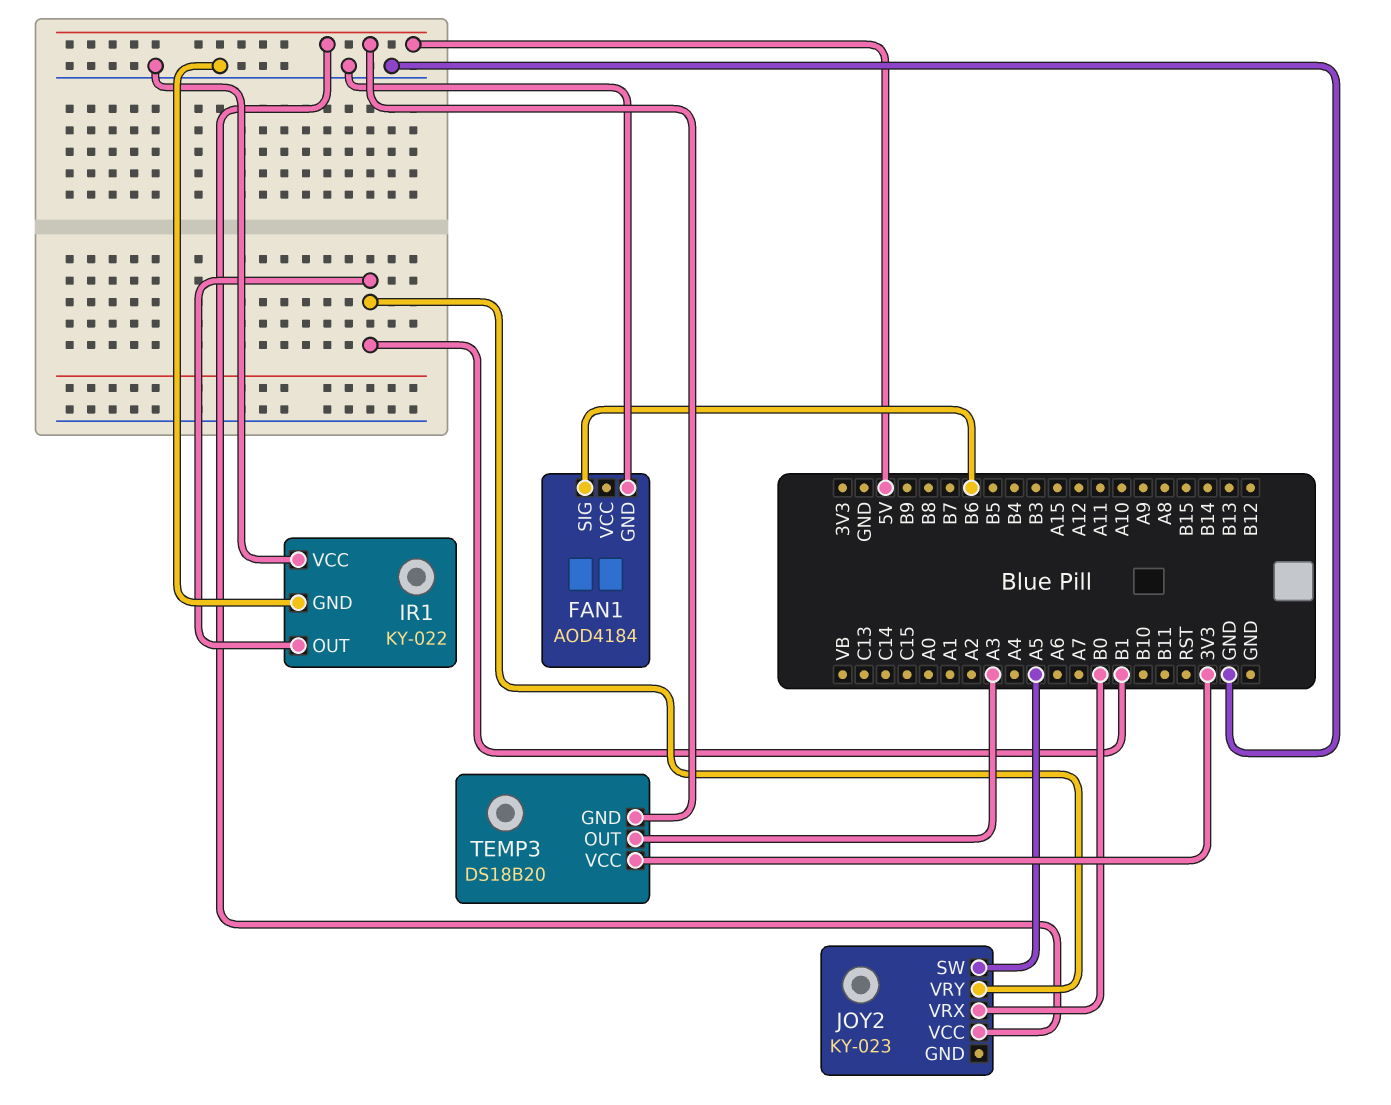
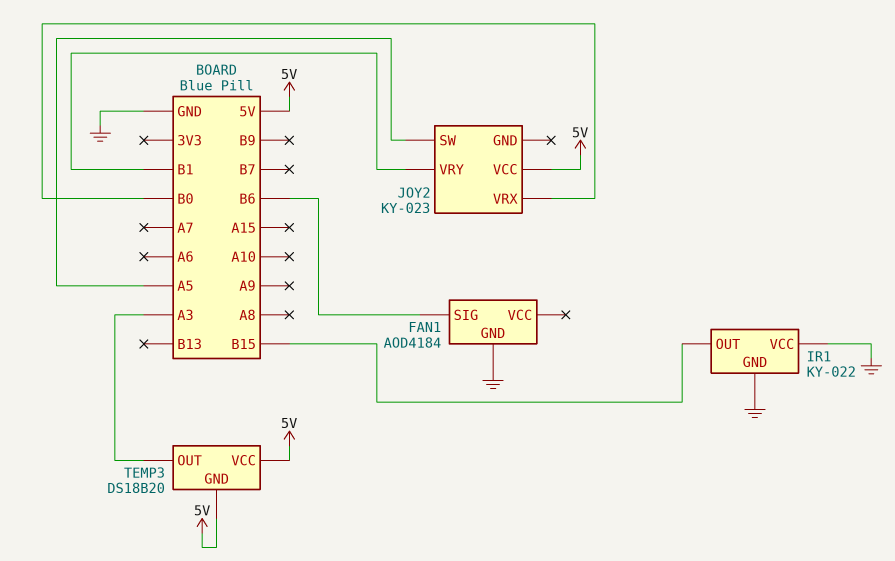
IR1 pin OUT: B1 -> B15
TEMP3 pin VCC: 3V3 -> 5V

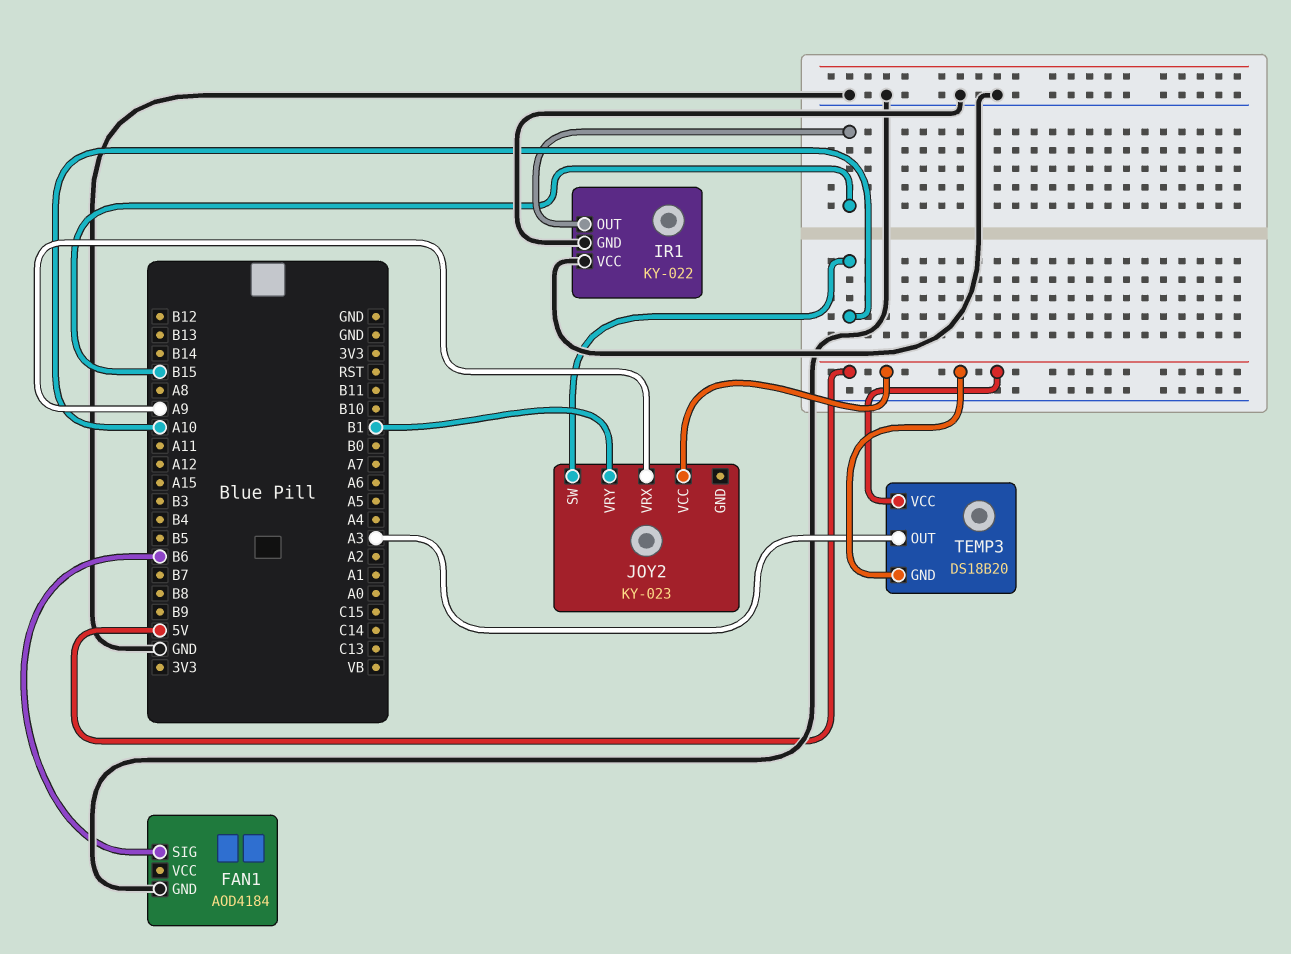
JOY2 pin SW: A5 -> A10
JOY2 pin VRX: B0 -> A9

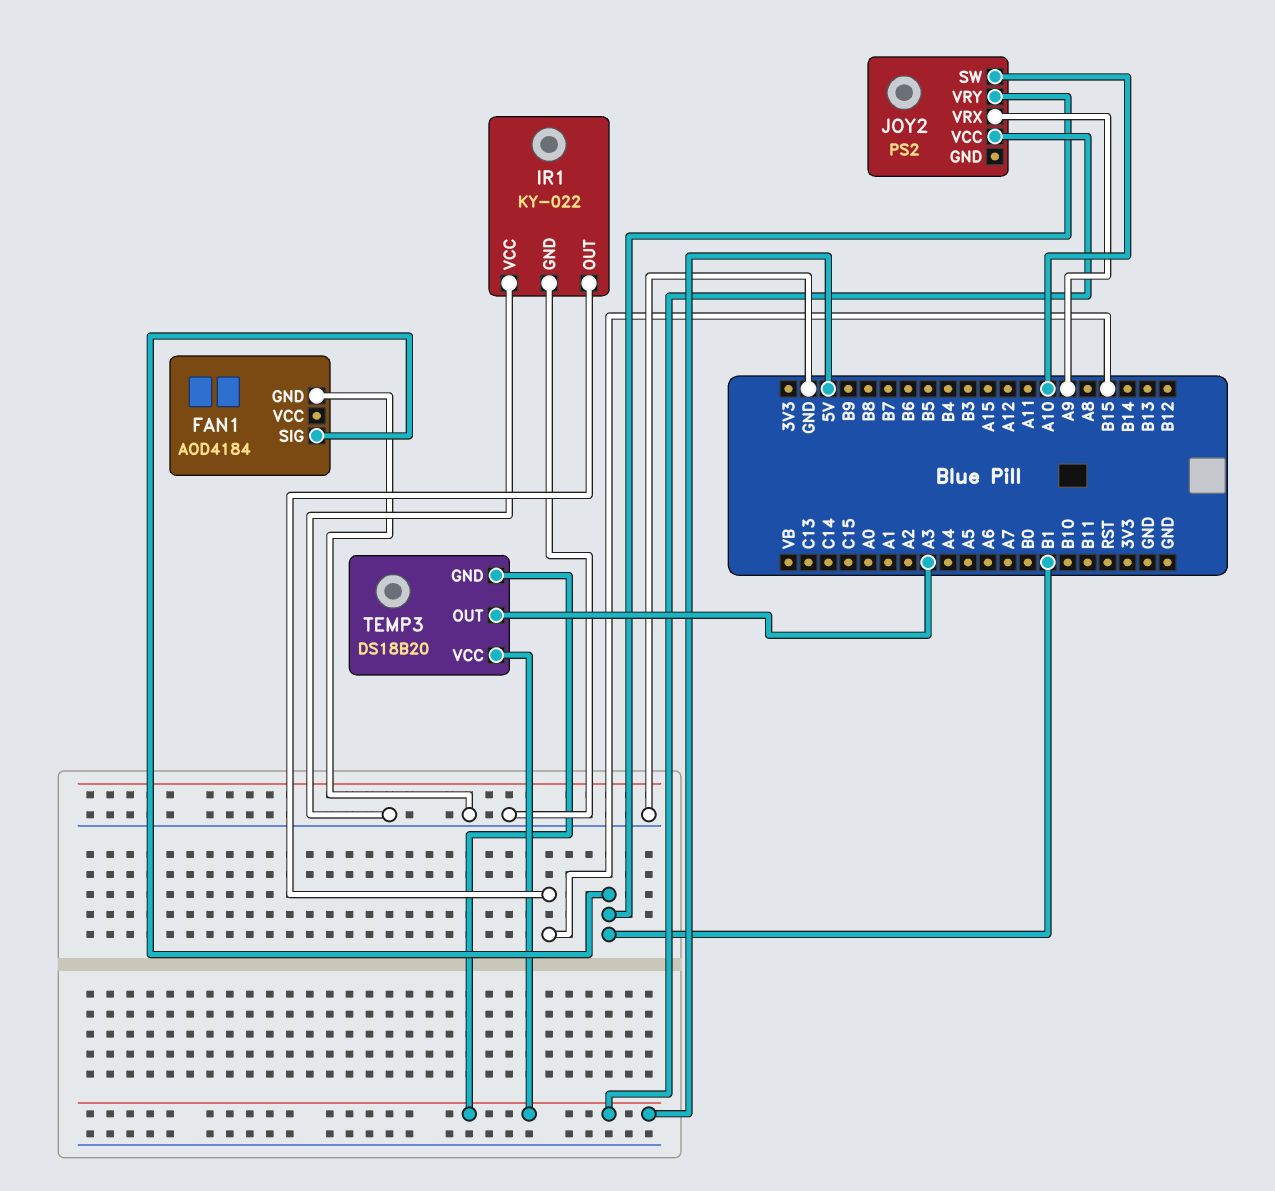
FAN1 pin SIG: B6 -> B1
JOY2: KY-023 -> PS2

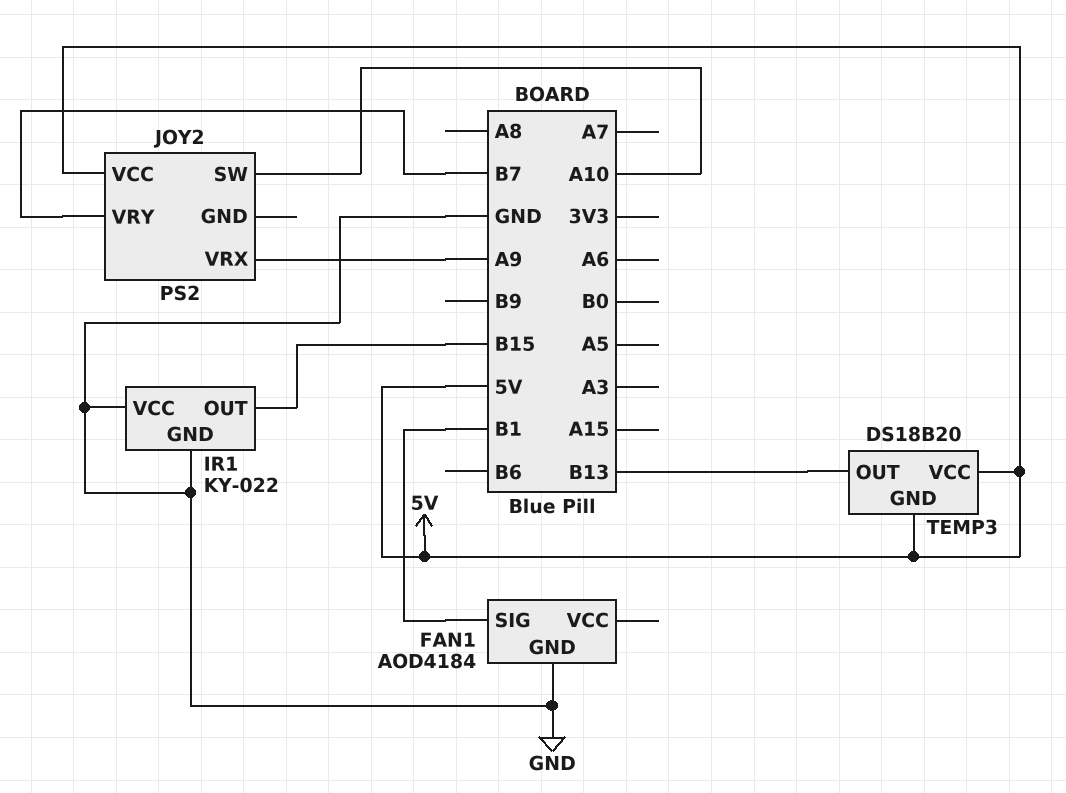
JOY2 pin VRY: B1 -> B7
TEMP3 pin OUT: A3 -> B13

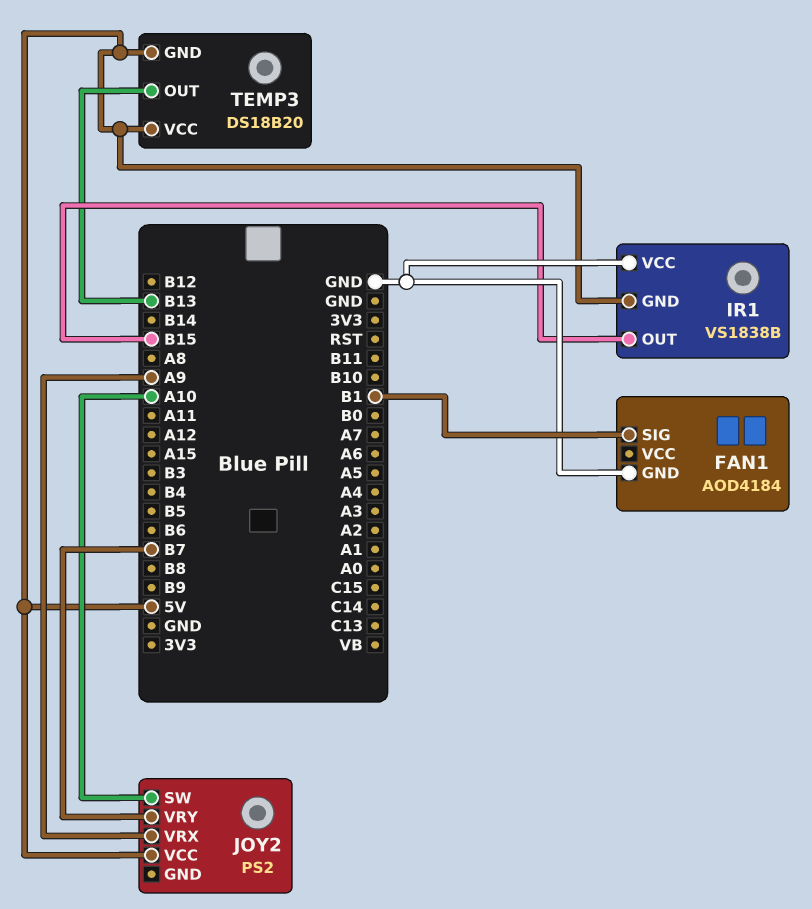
IR1: KY-022 -> VS1838B
IR1 pin GND: GND -> 5V

